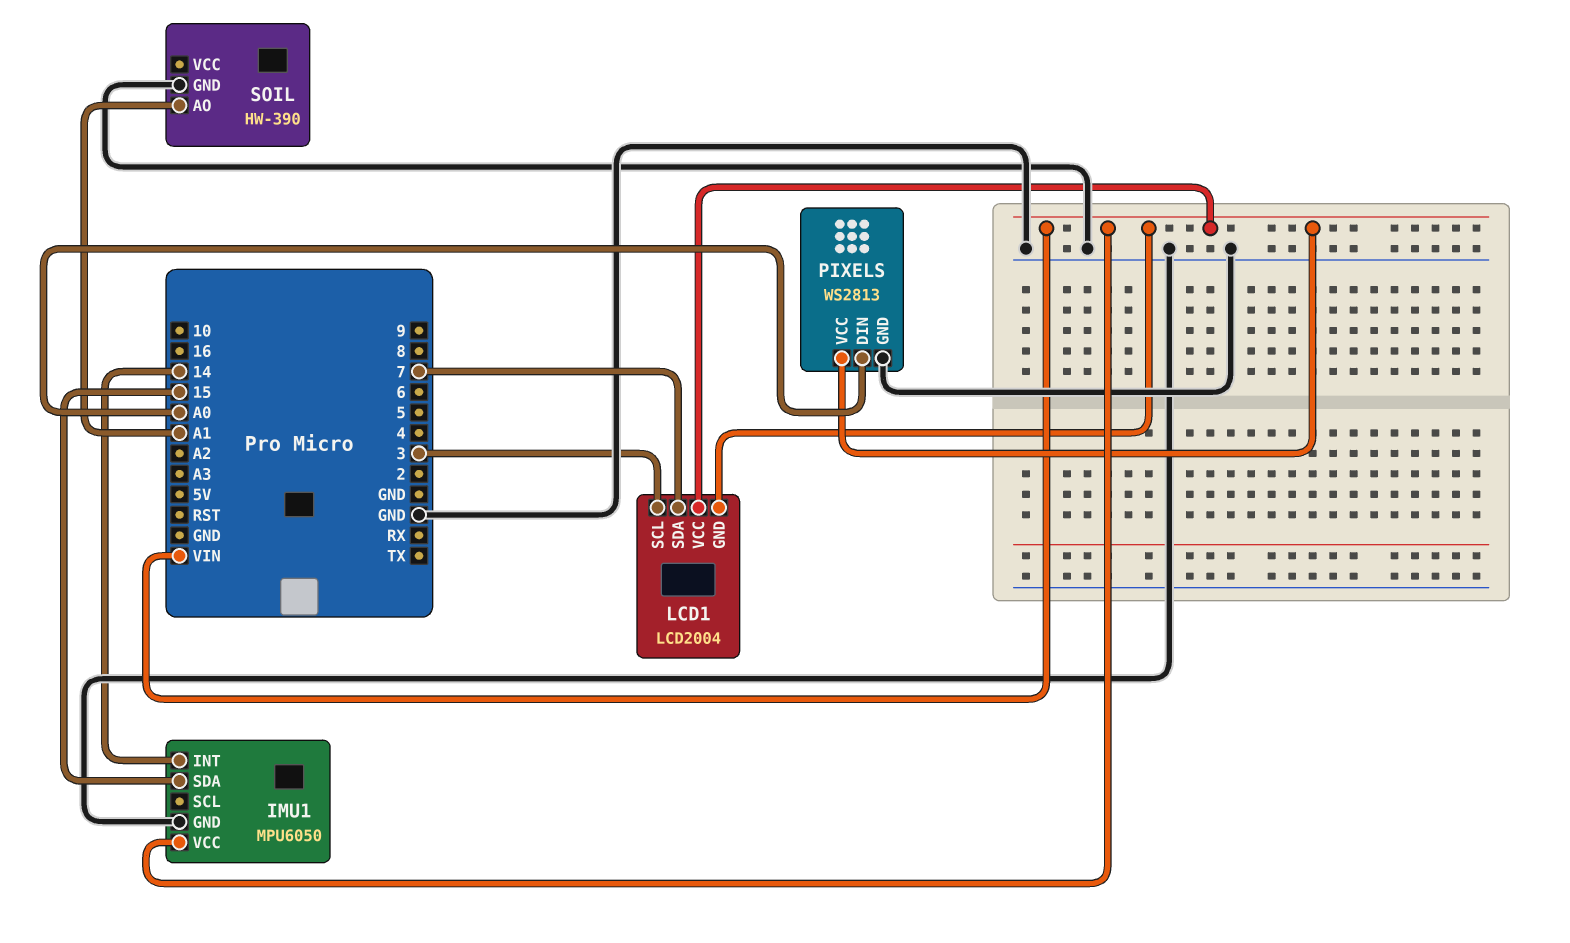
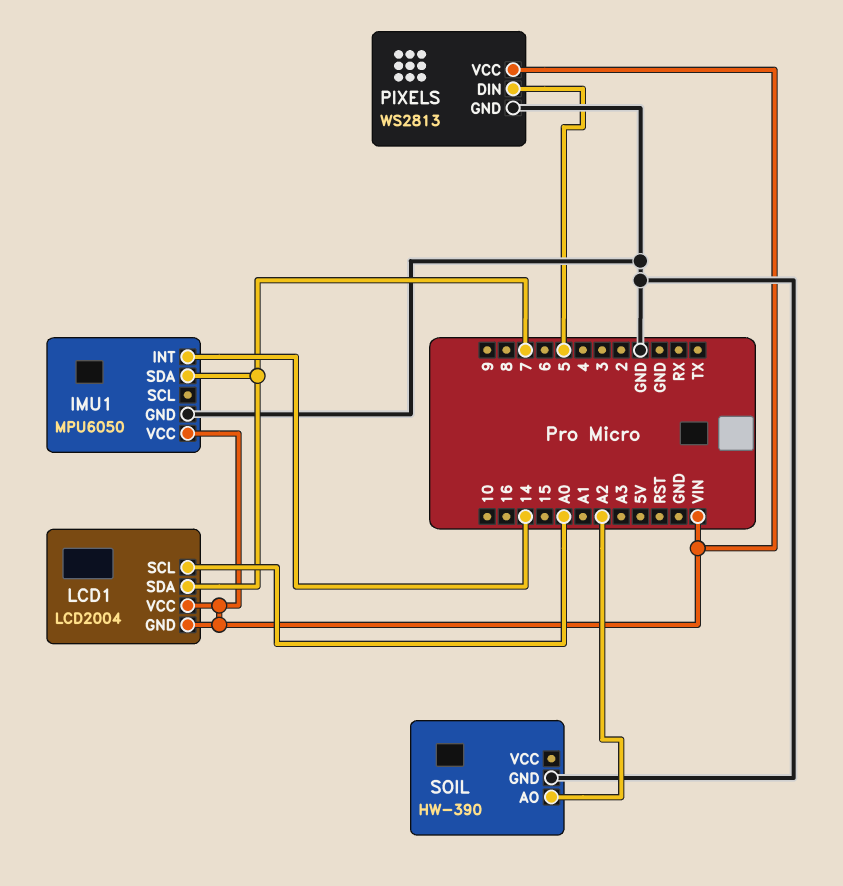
IMU1 pin SDA: 15 -> 7
LCD1 pin SCL: 3 -> A0
PIXELS pin DIN: A0 -> 5
SOIL pin AO: A1 -> A2

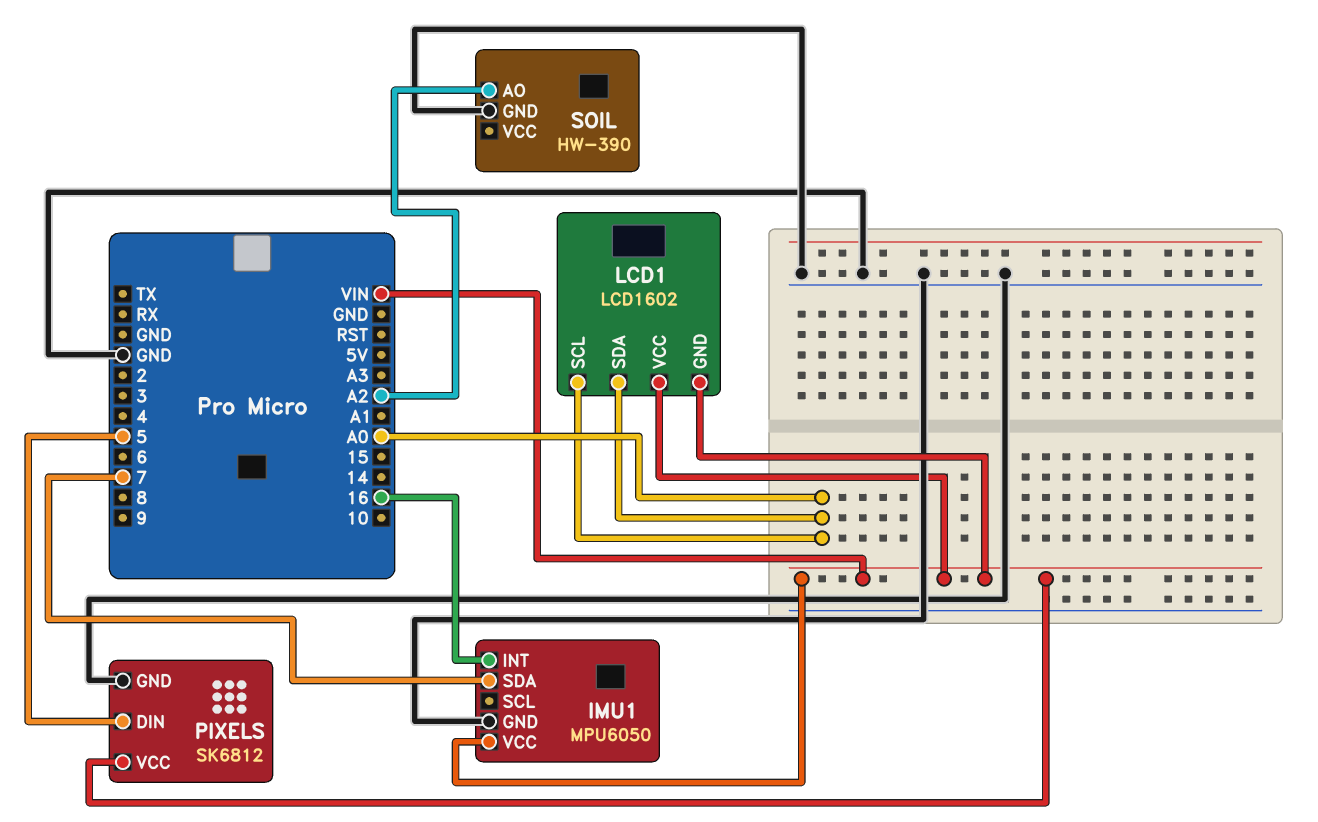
IMU1 pin INT: 14 -> 16
LCD1: LCD2004 -> LCD1602
LCD1 pin SDA: 7 -> A0
PIXELS: WS2813 -> SK6812

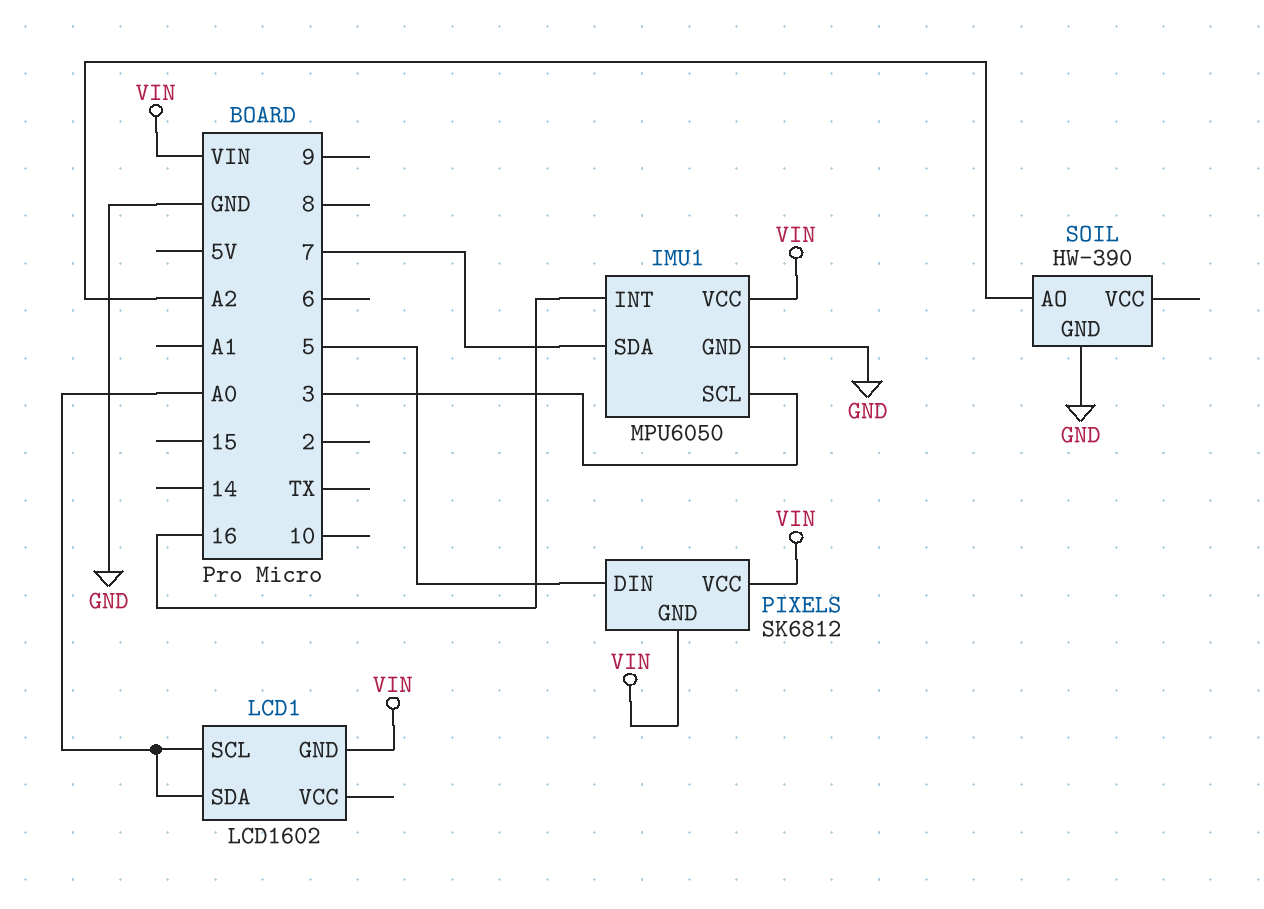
IMU1 pin SCL: none -> 3
LCD1 pin VCC: VIN -> none
PIXELS pin GND: GND -> VIN

